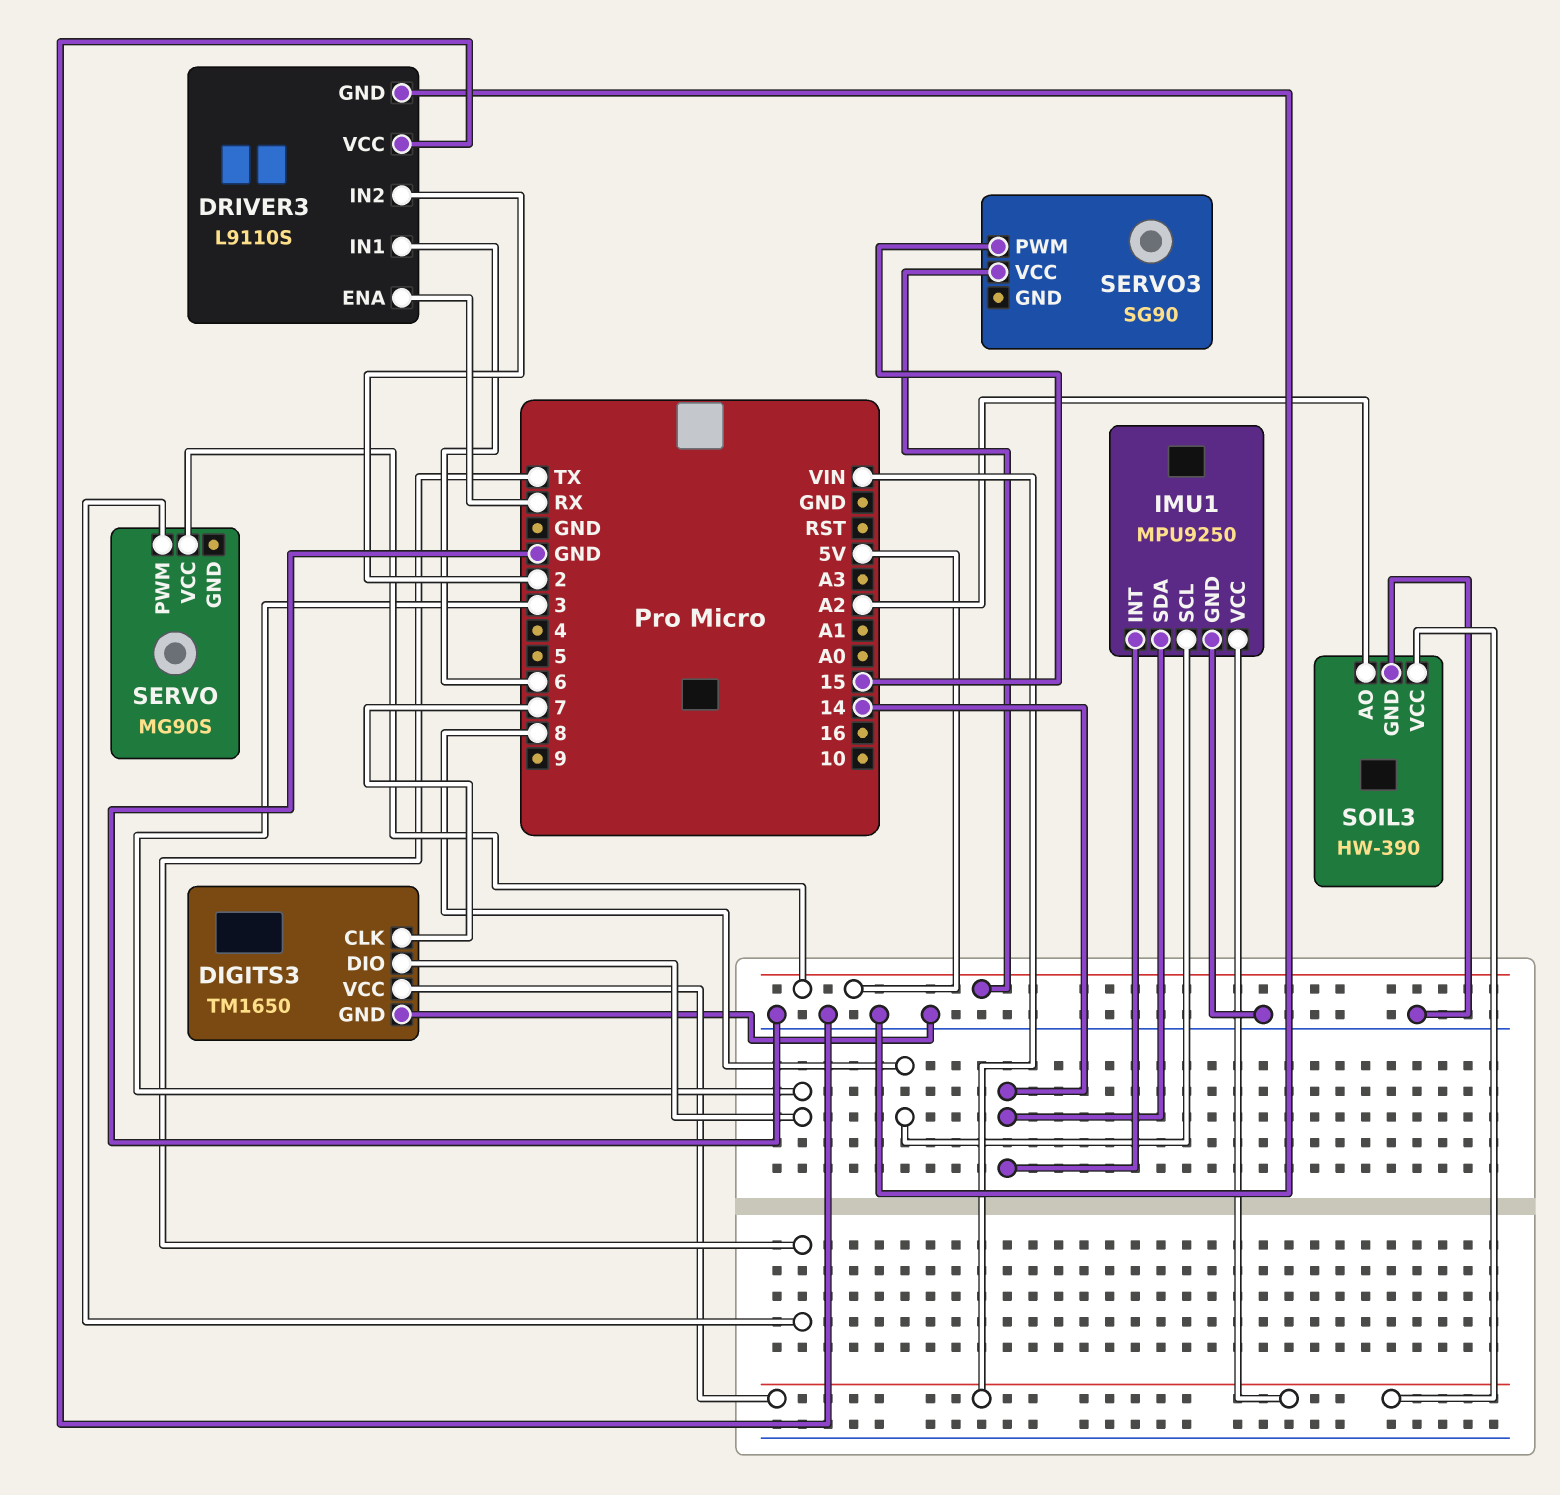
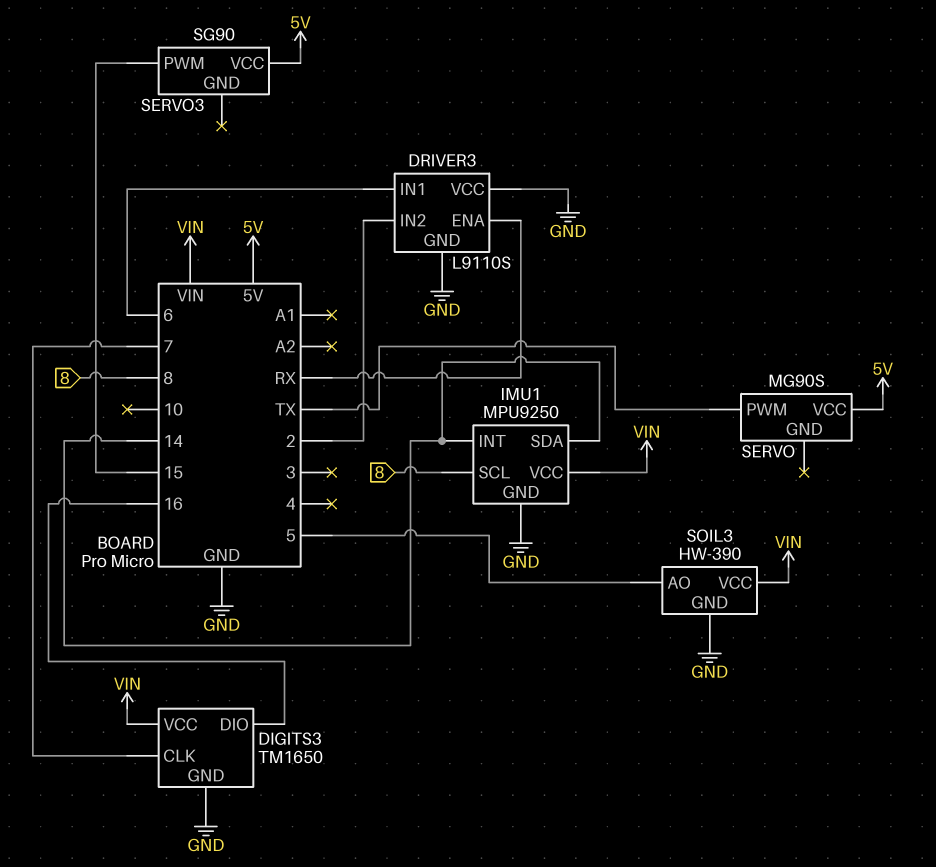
DIGITS3 pin DIO: 3 -> 16
SOIL3 pin AO: A2 -> 5

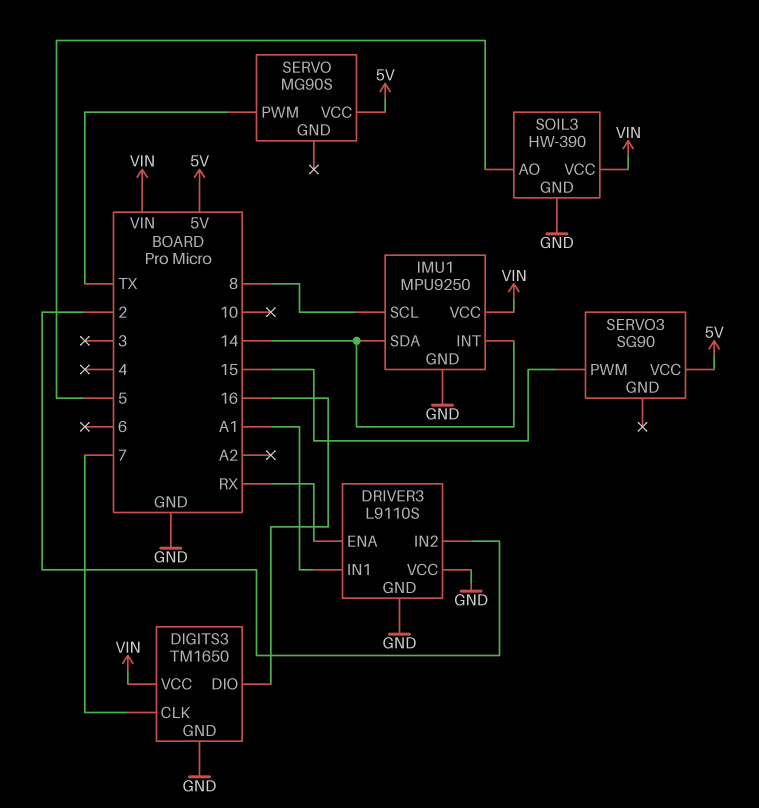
DRIVER3 pin IN1: 6 -> A1

